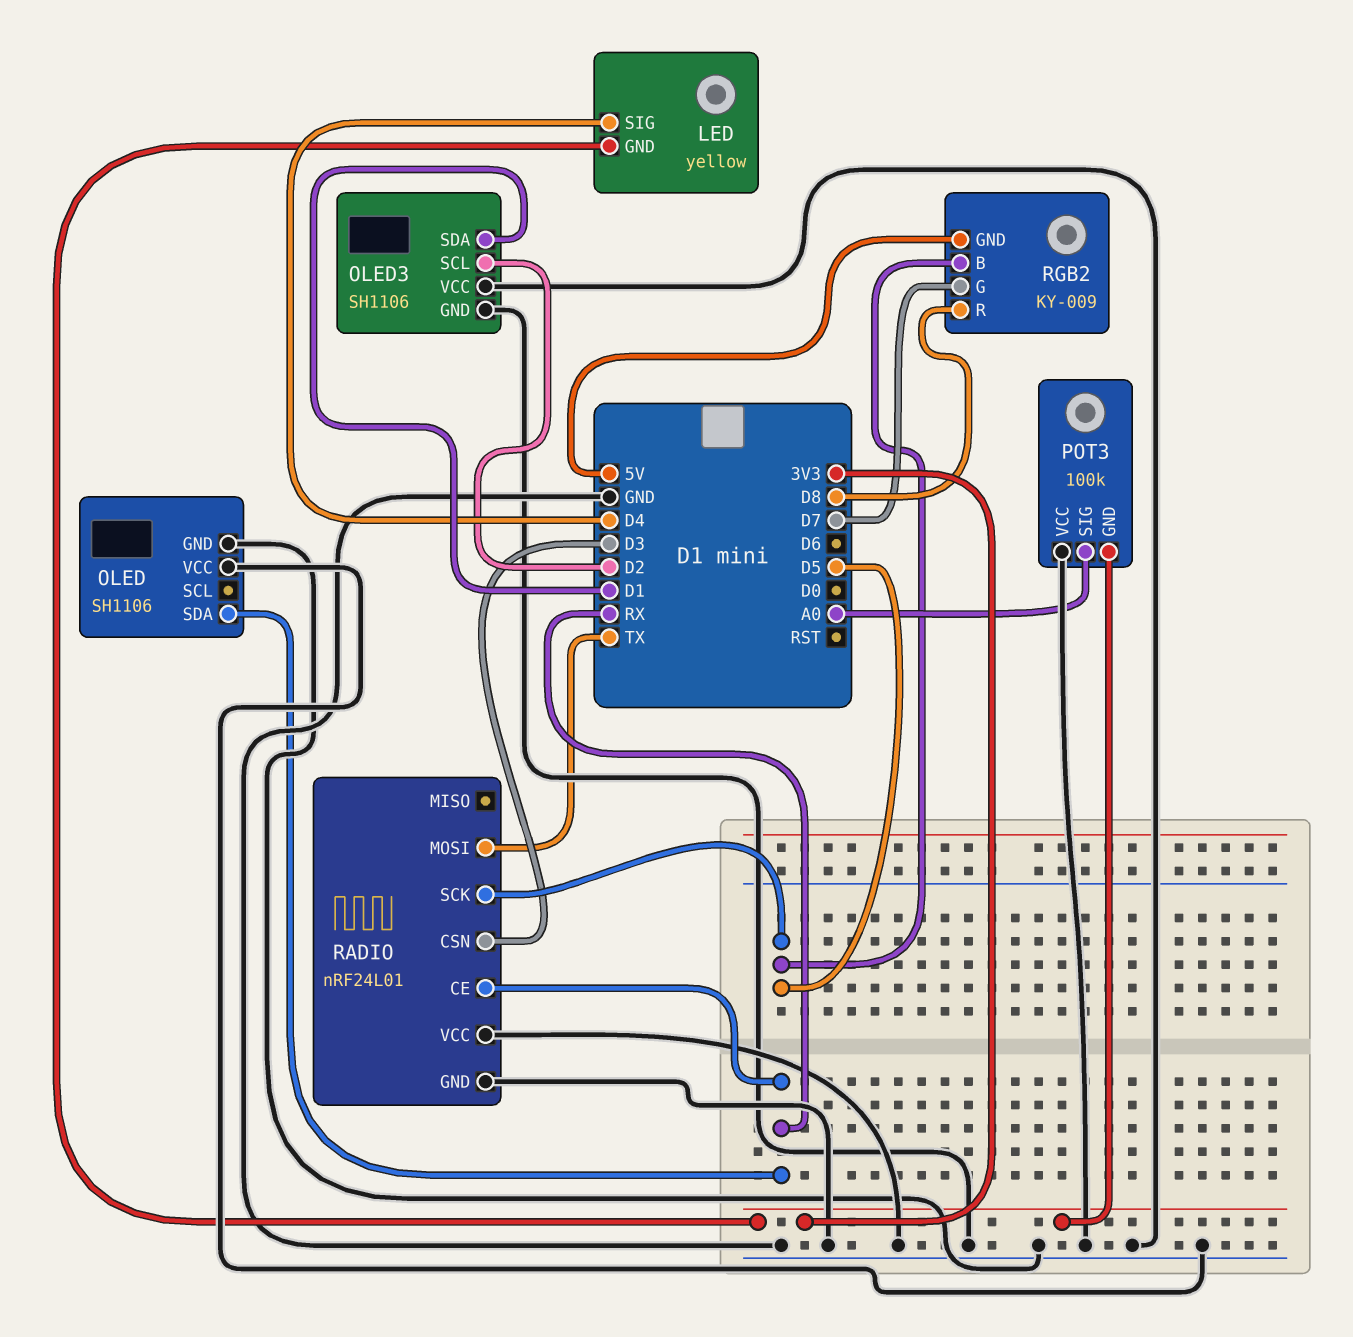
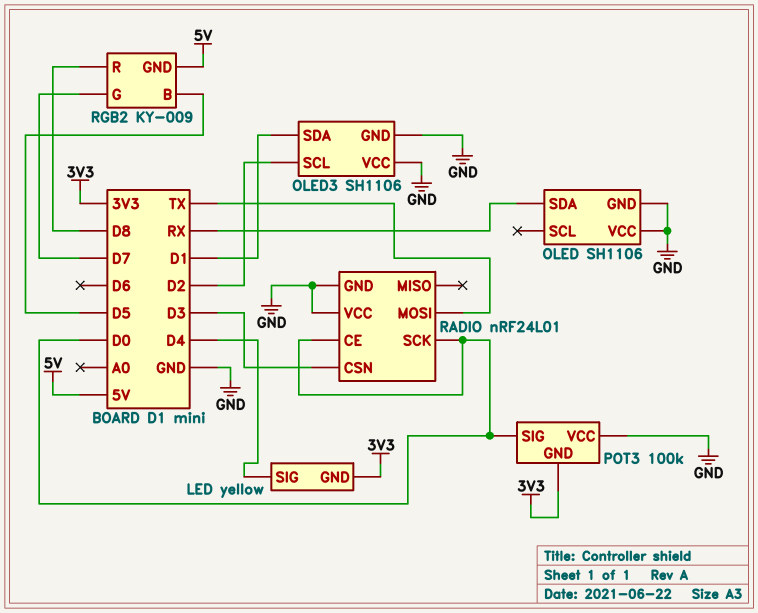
POT3 pin SIG: A0 -> D0
RADIO pin CE: RX -> D0
RADIO pin SCK: D5 -> D0

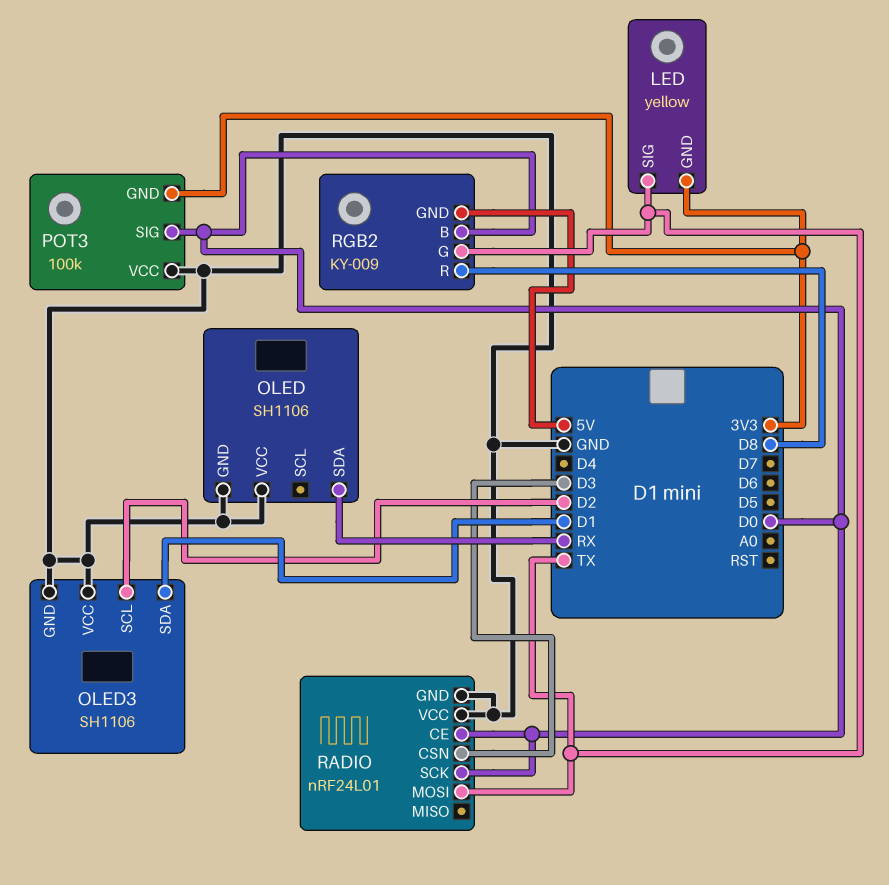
LED pin SIG: D4 -> TX
RGB2 pin B: D5 -> D0
RGB2 pin G: D7 -> TX

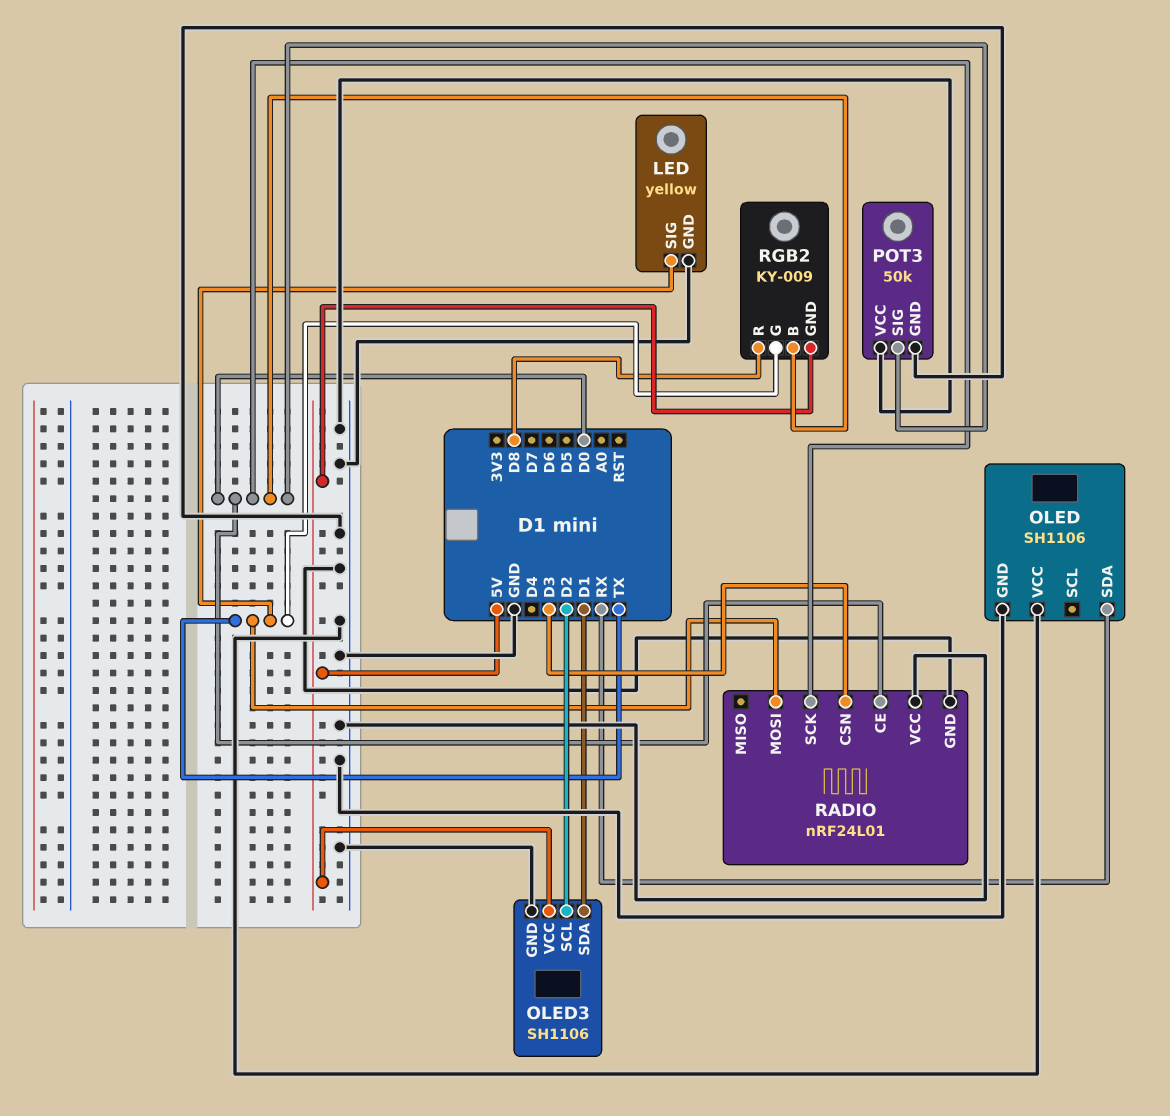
LED pin GND: 3V3 -> GND
OLED3 pin VCC: GND -> 5V
POT3: 100k -> 50k
POT3 pin GND: 3V3 -> GND

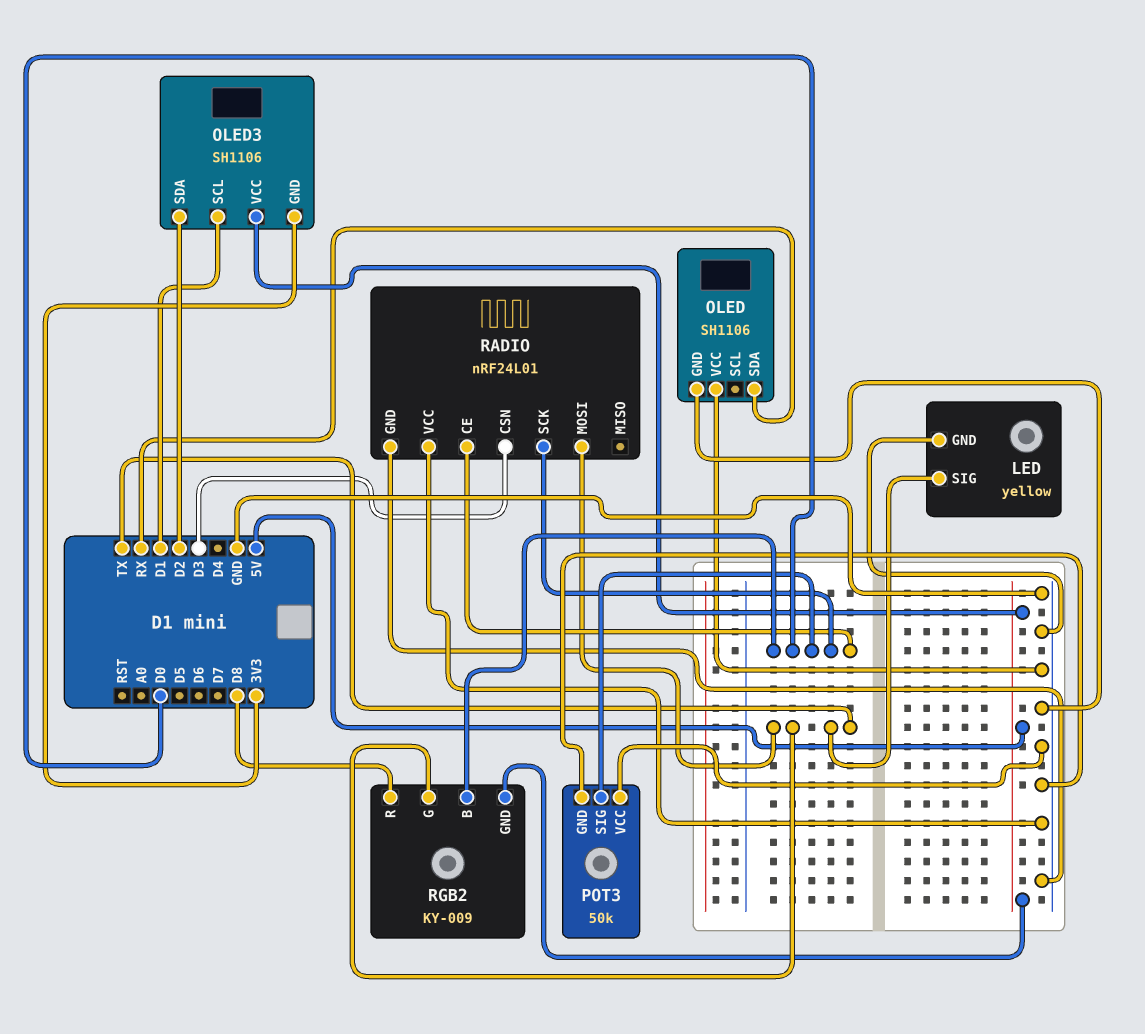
OLED3 pin GND: GND -> 3V3
OLED3 pin SCL: D2 -> D1
OLED3 pin SDA: D1 -> D2

